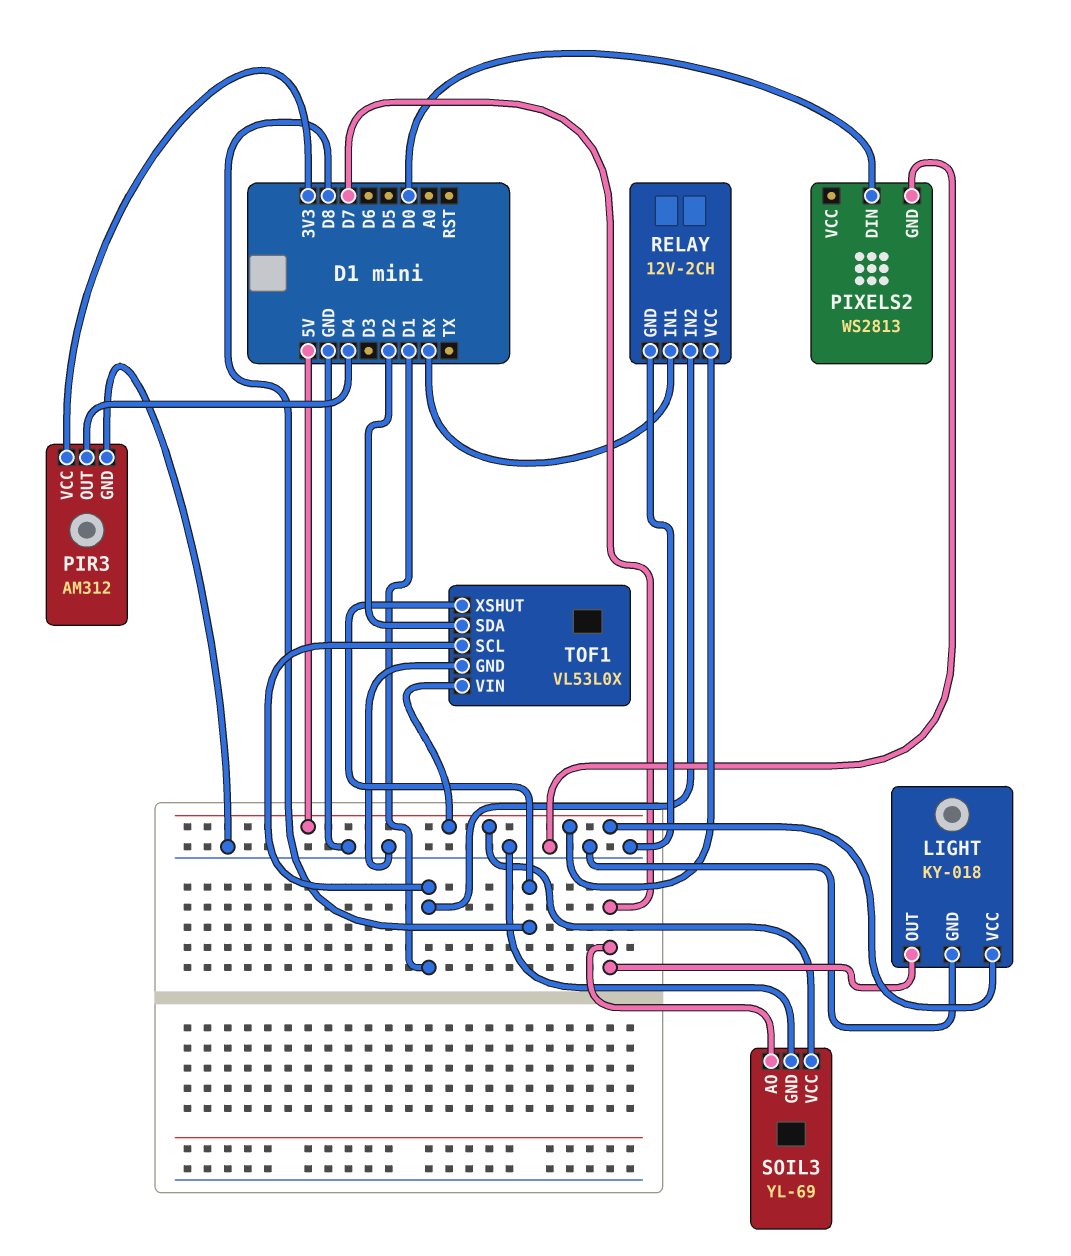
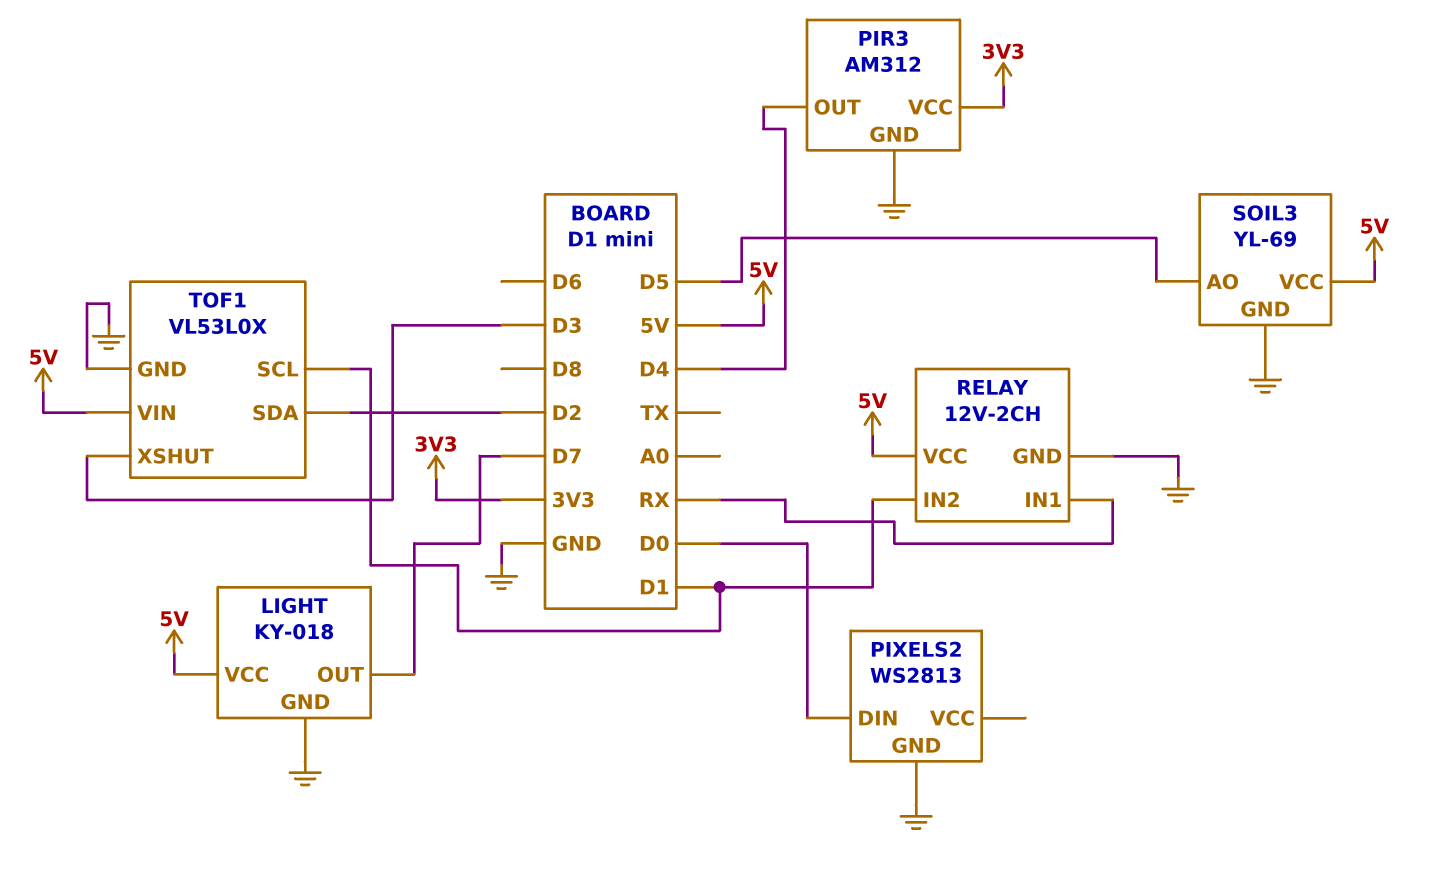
SOIL3 pin AO: D7 -> D5
TOF1 pin XSHUT: D8 -> D3

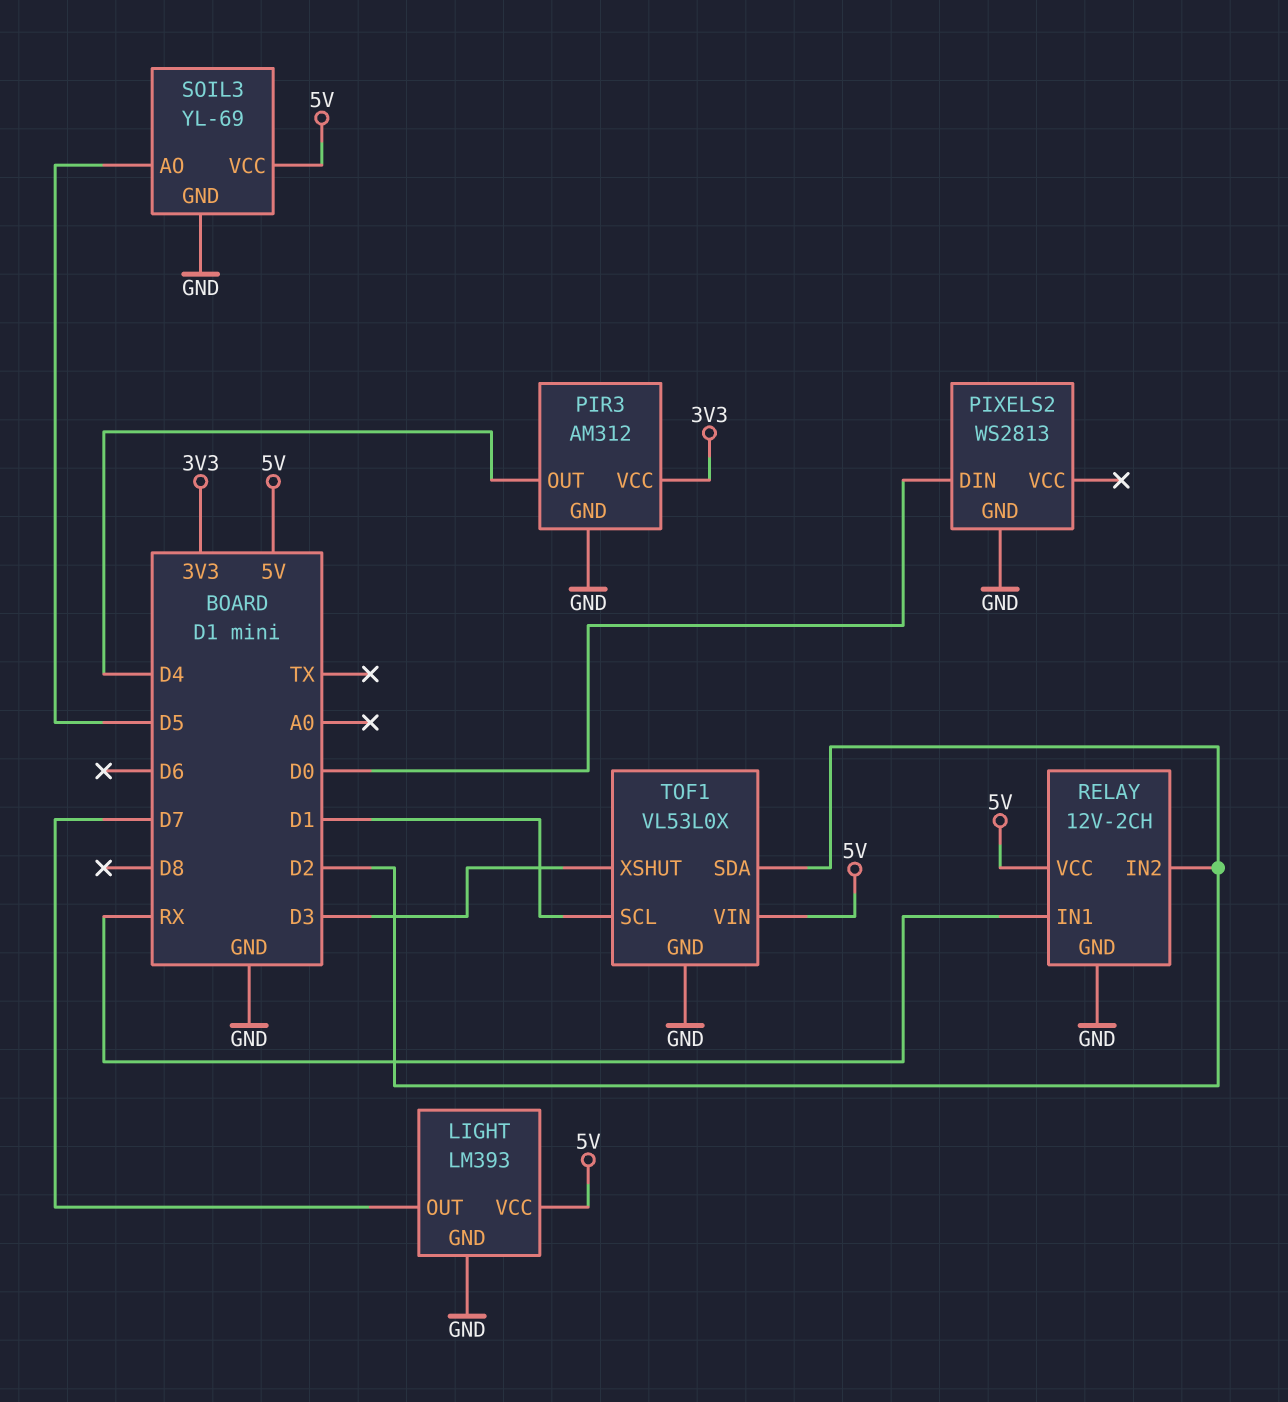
LIGHT: KY-018 -> LM393
RELAY pin IN2: D1 -> D2

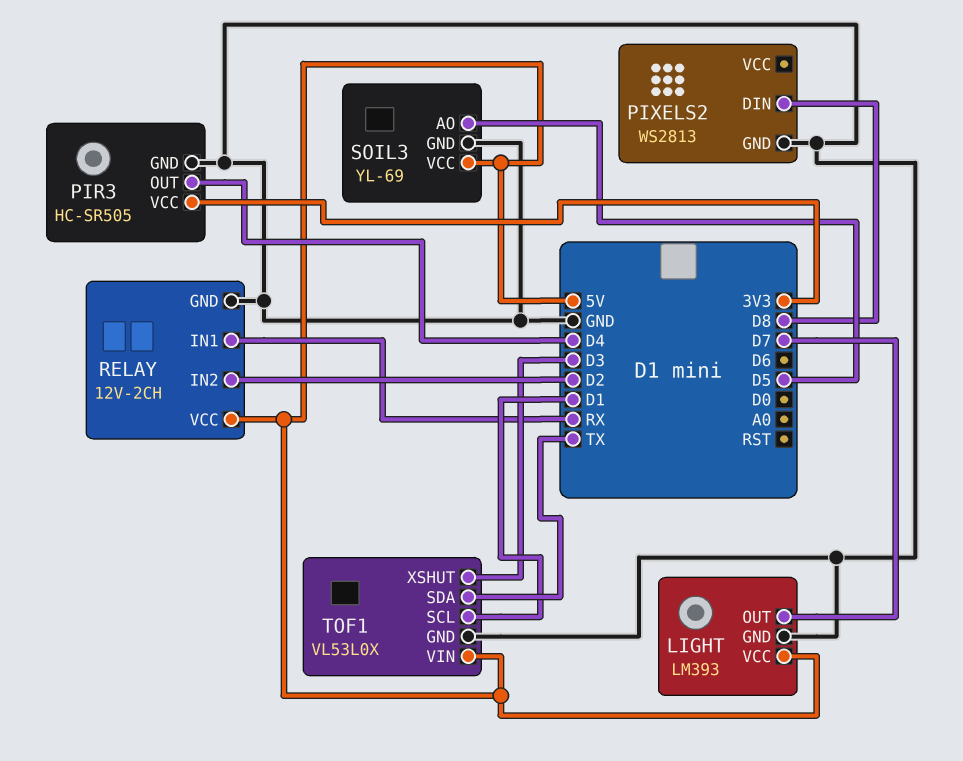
PIR3: AM312 -> HC-SR505
PIXELS2 pin DIN: D0 -> D8
TOF1 pin SDA: D2 -> TX

